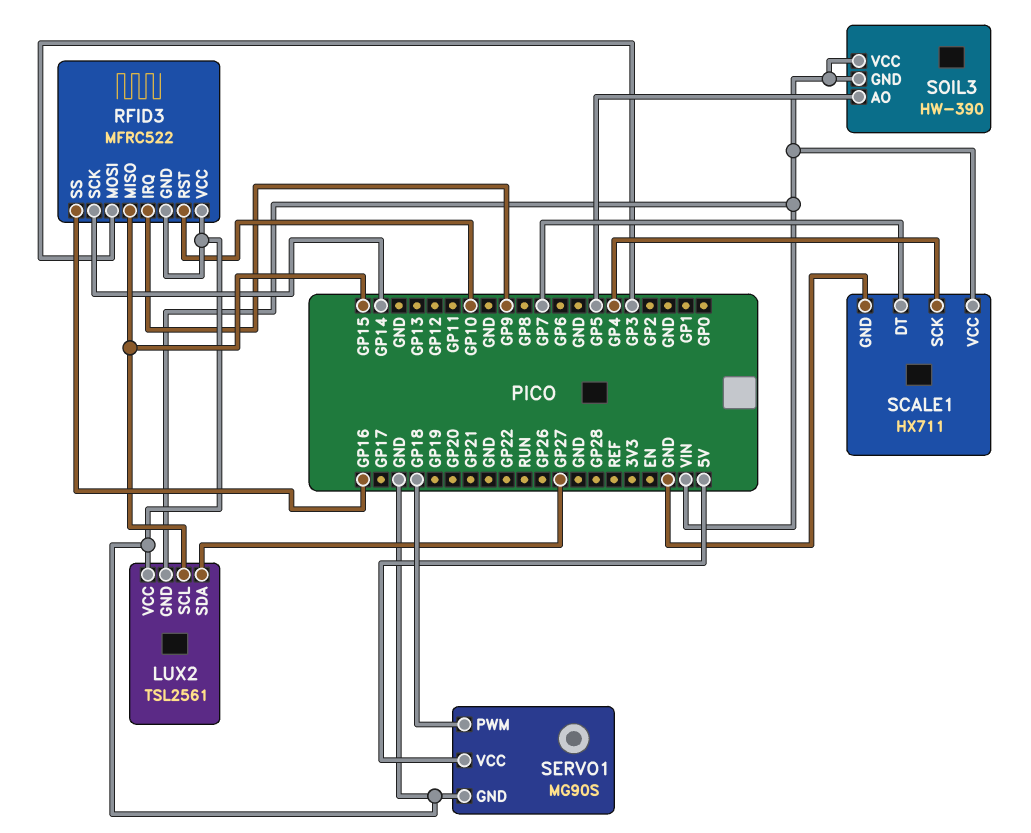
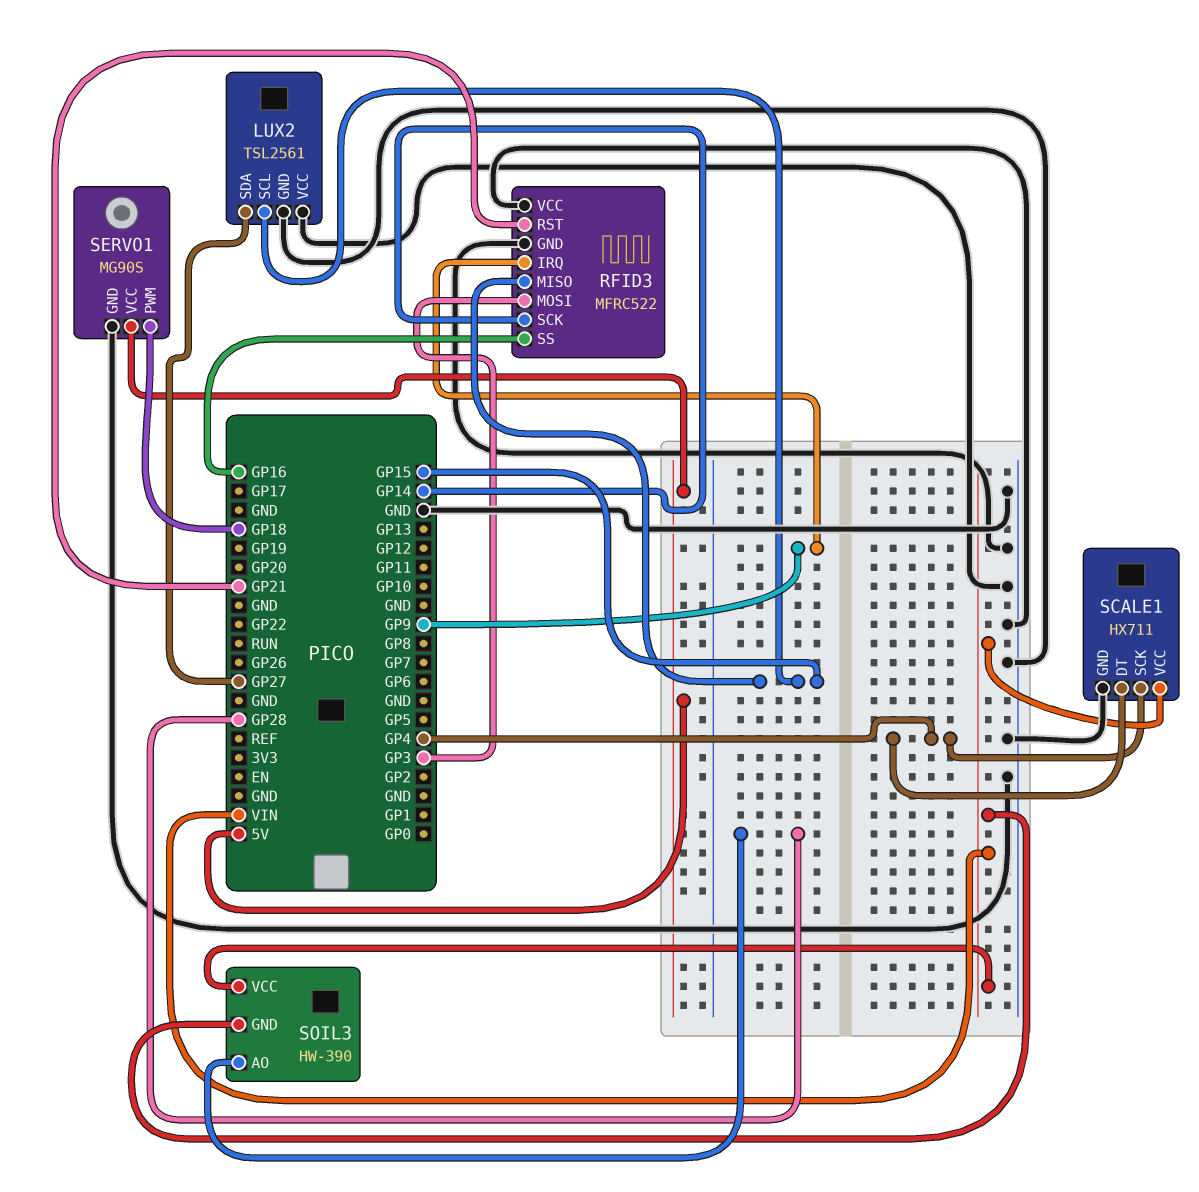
LUX2 pin GND: VIN -> GND
RFID3 pin RST: GP10 -> GP21
SCALE1 pin DT: GP7 -> GP4
SOIL3 pin AO: GP5 -> GP28

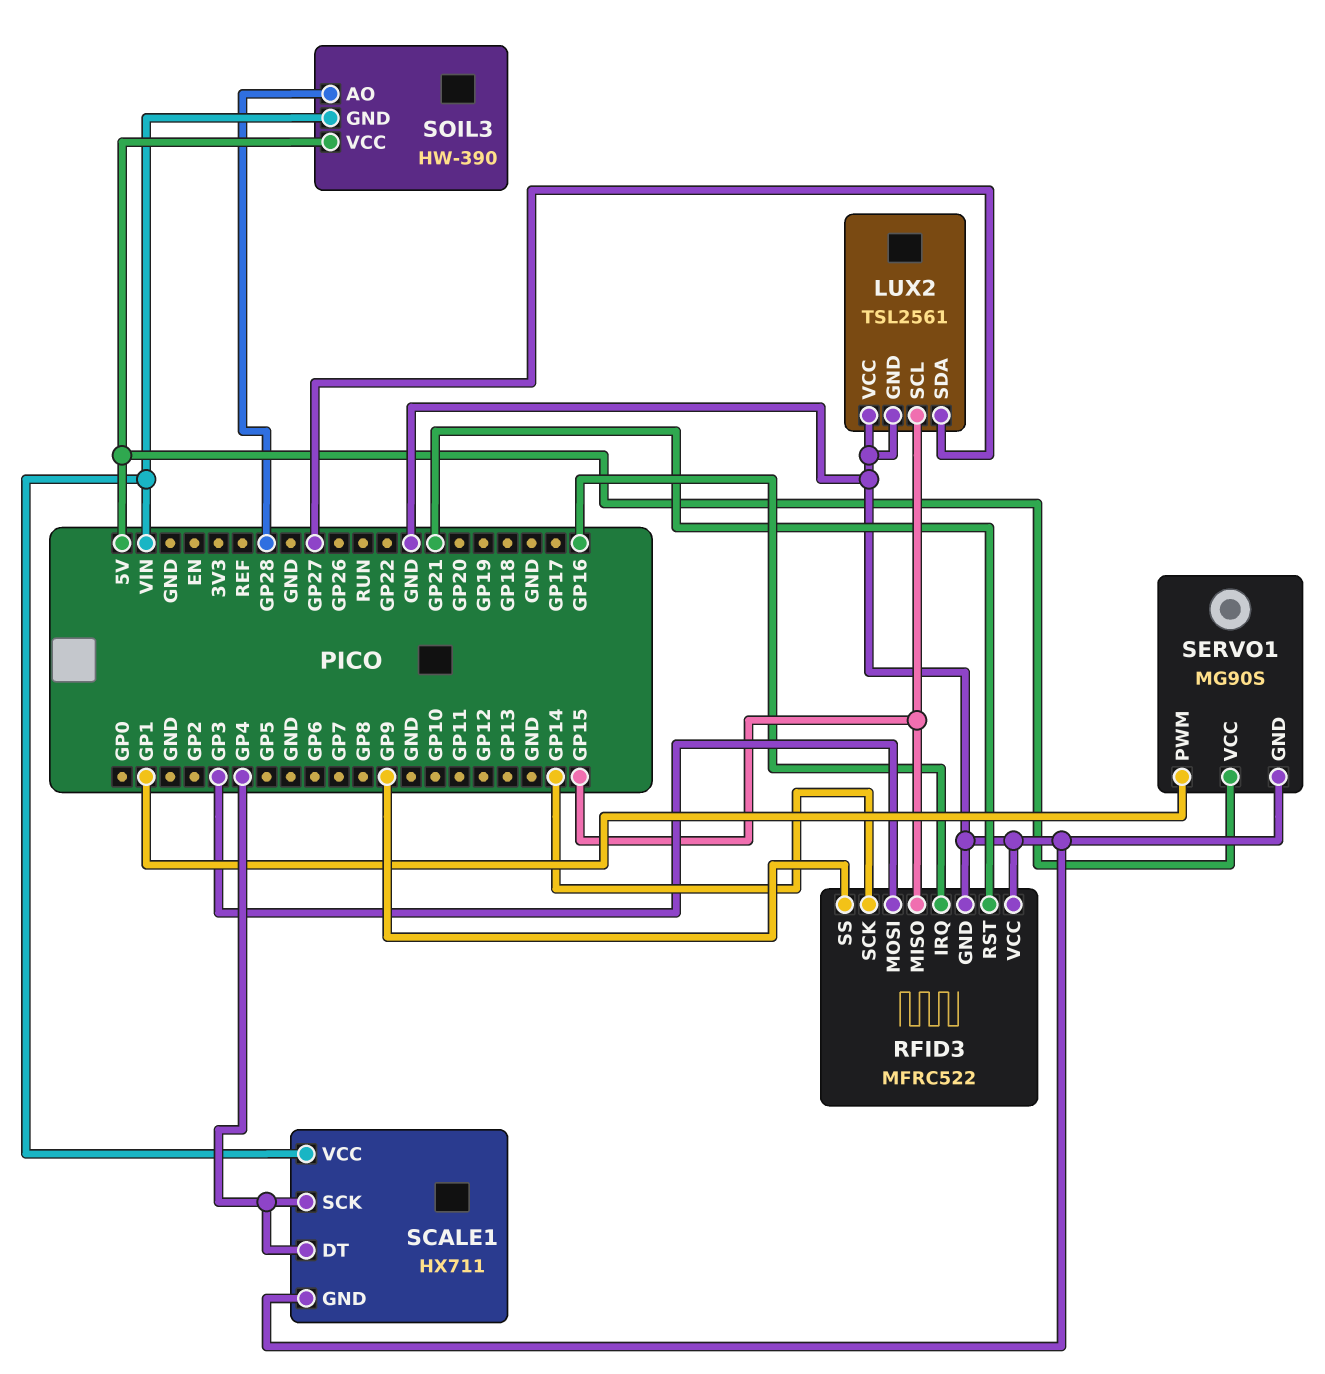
RFID3 pin IRQ: GP9 -> GP16
RFID3 pin SS: GP16 -> GP9
SERVO1 pin PWM: GP18 -> GP1
SOIL3 pin VCC: VIN -> 5V

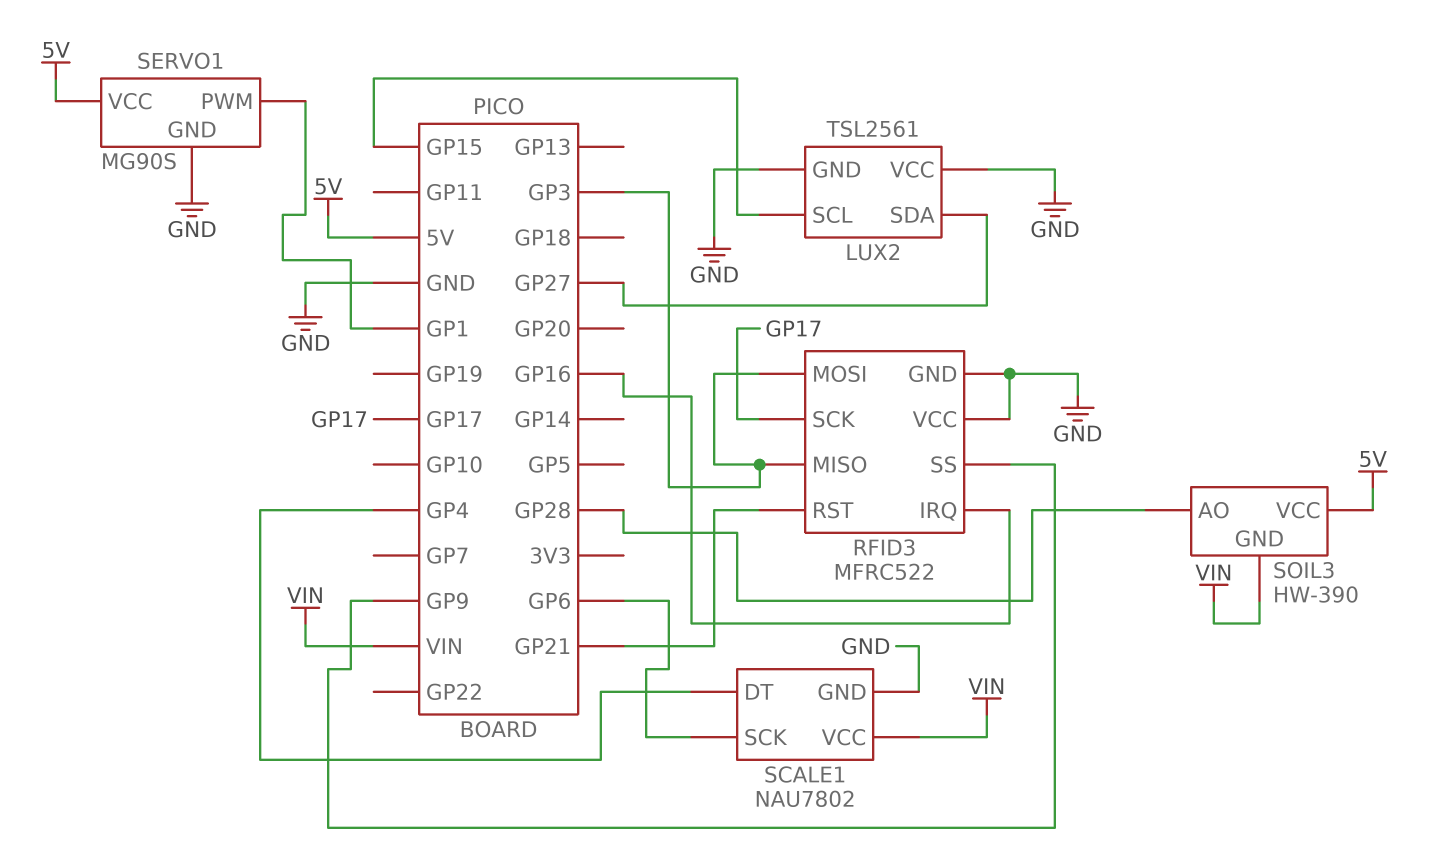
RFID3 pin MISO: GP15 -> GP3
RFID3 pin SCK: GP14 -> GP17
SCALE1: HX711 -> NAU7802
SCALE1 pin SCK: GP4 -> GP6

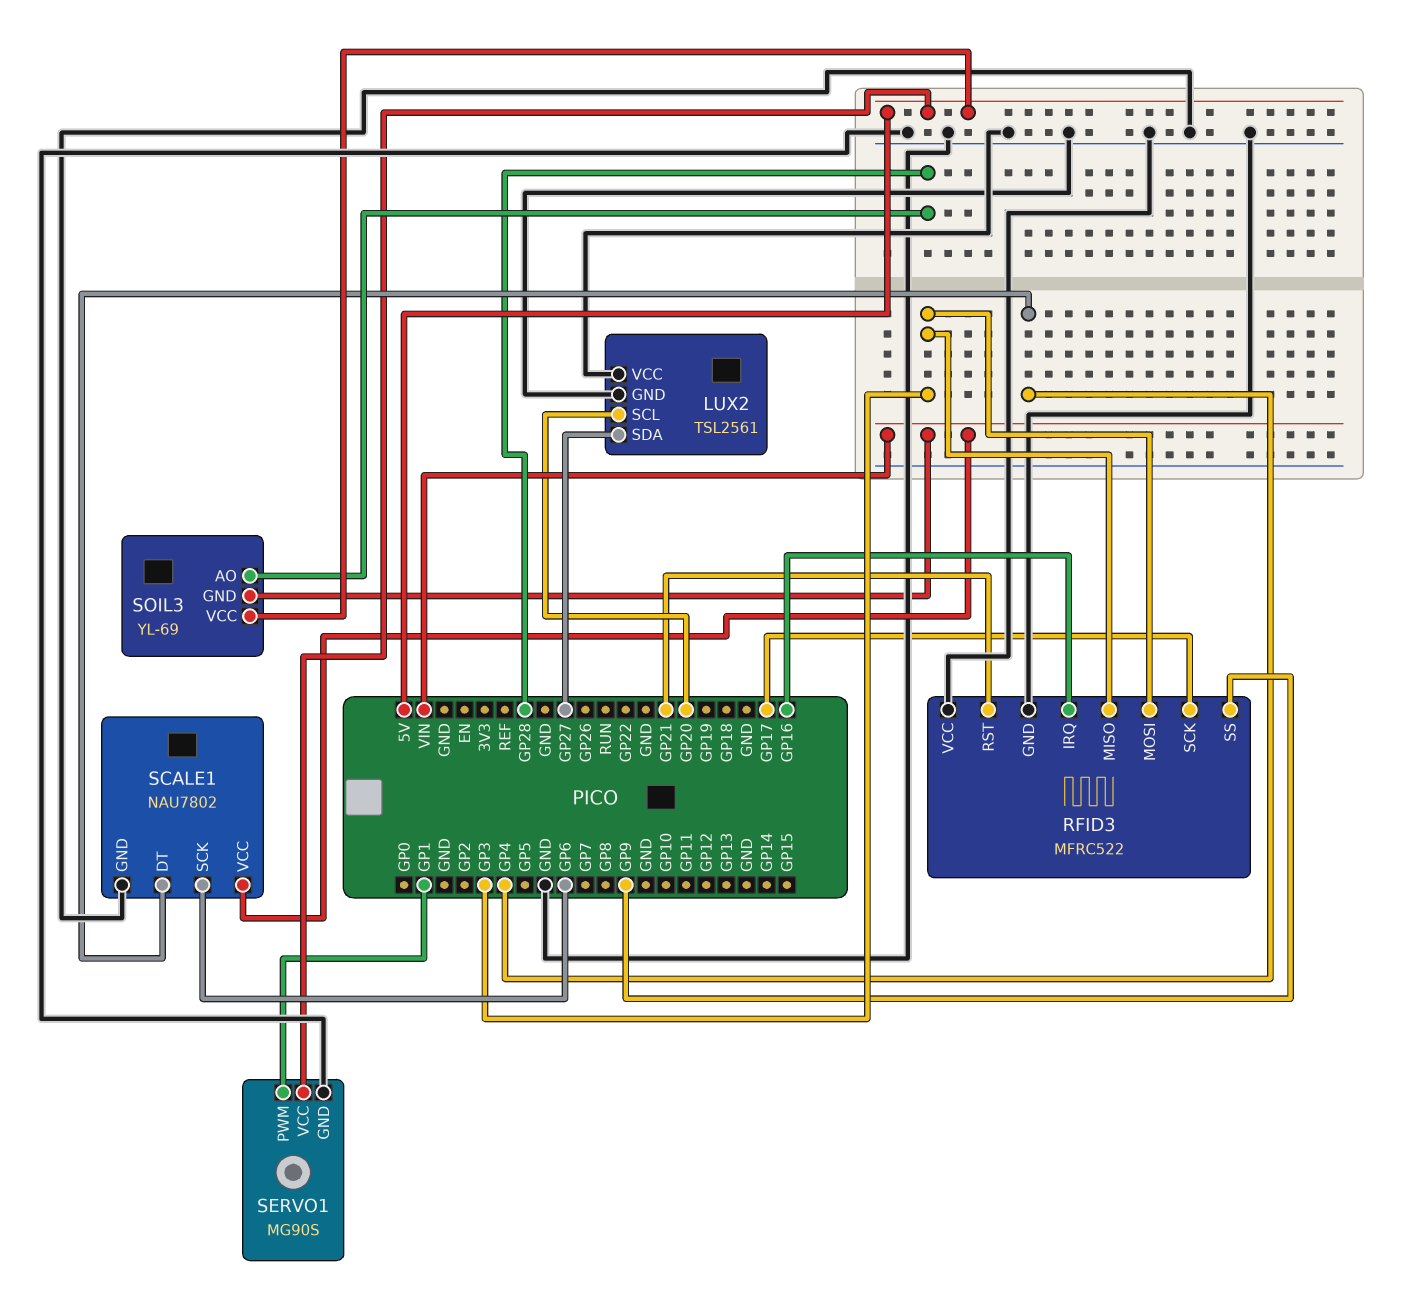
LUX2 pin SCL: GP15 -> GP20
SOIL3: HW-390 -> YL-69

